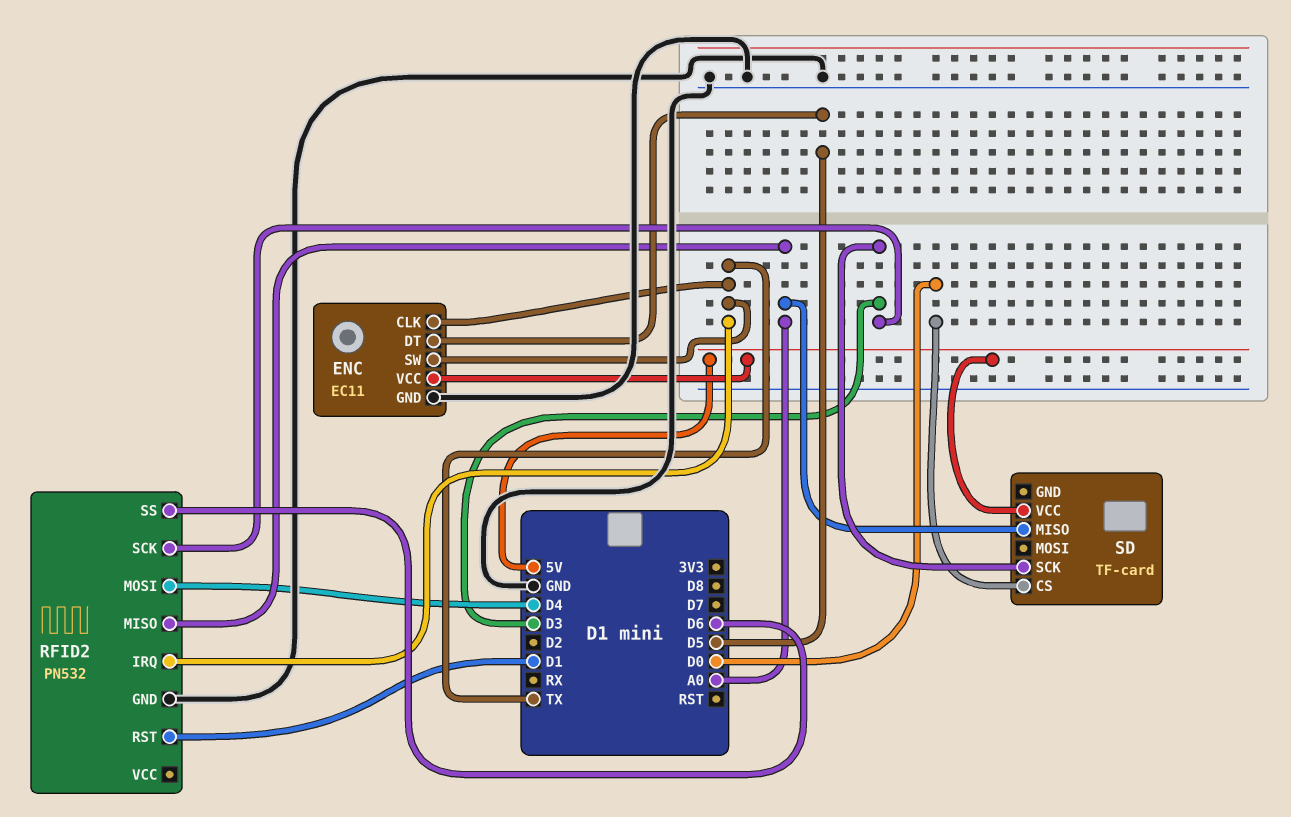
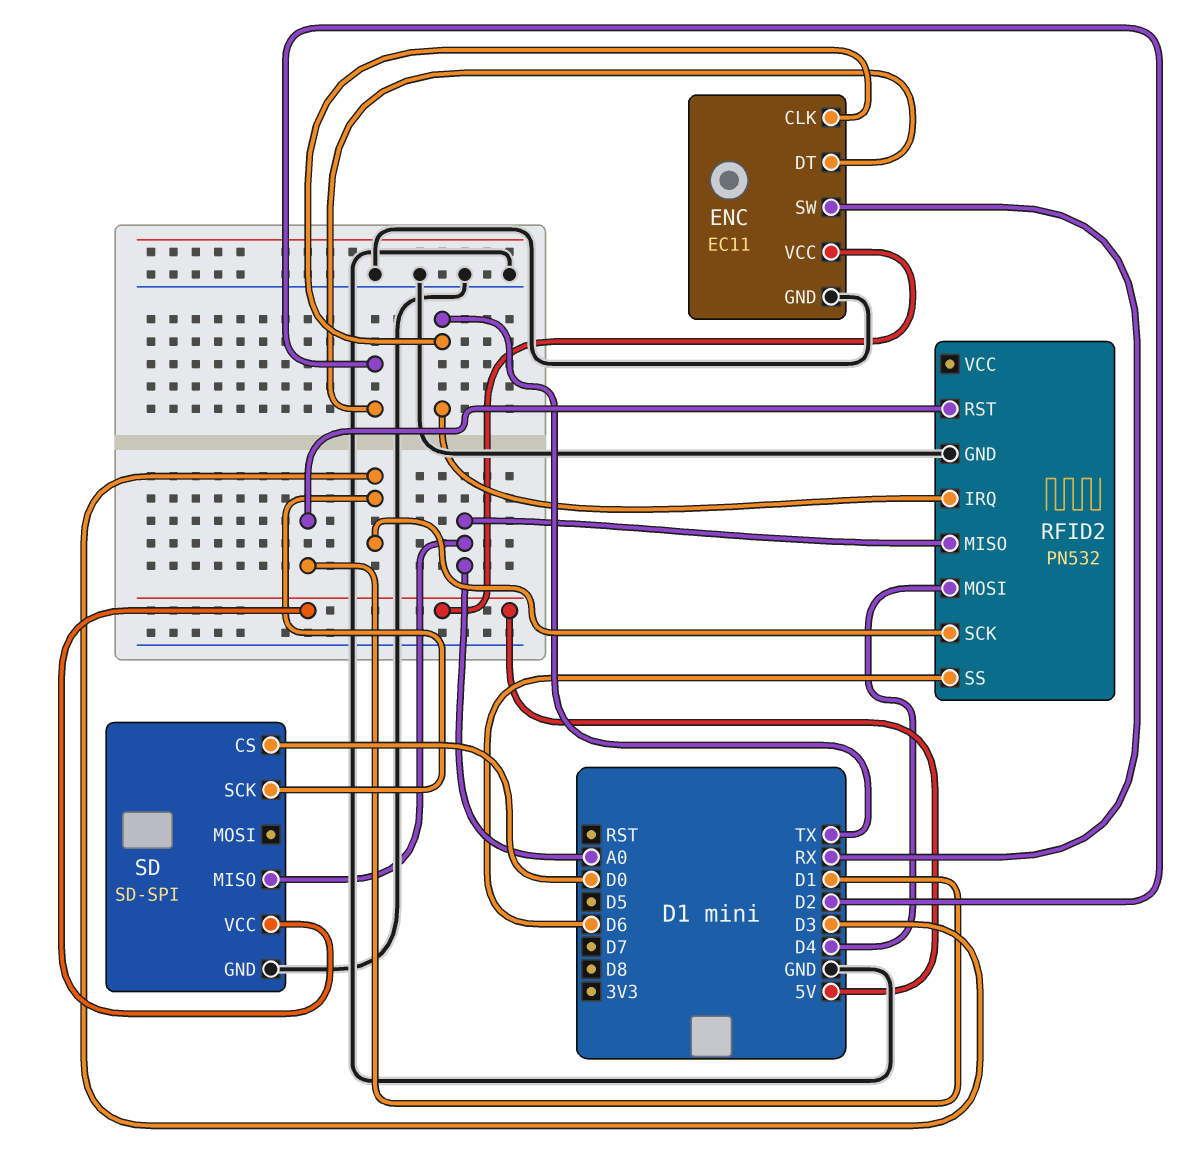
ENC pin DT: D5 -> D2
ENC pin SW: TX -> RX
SD: TF-card -> SD-SPI
SD pin GND: none -> GND

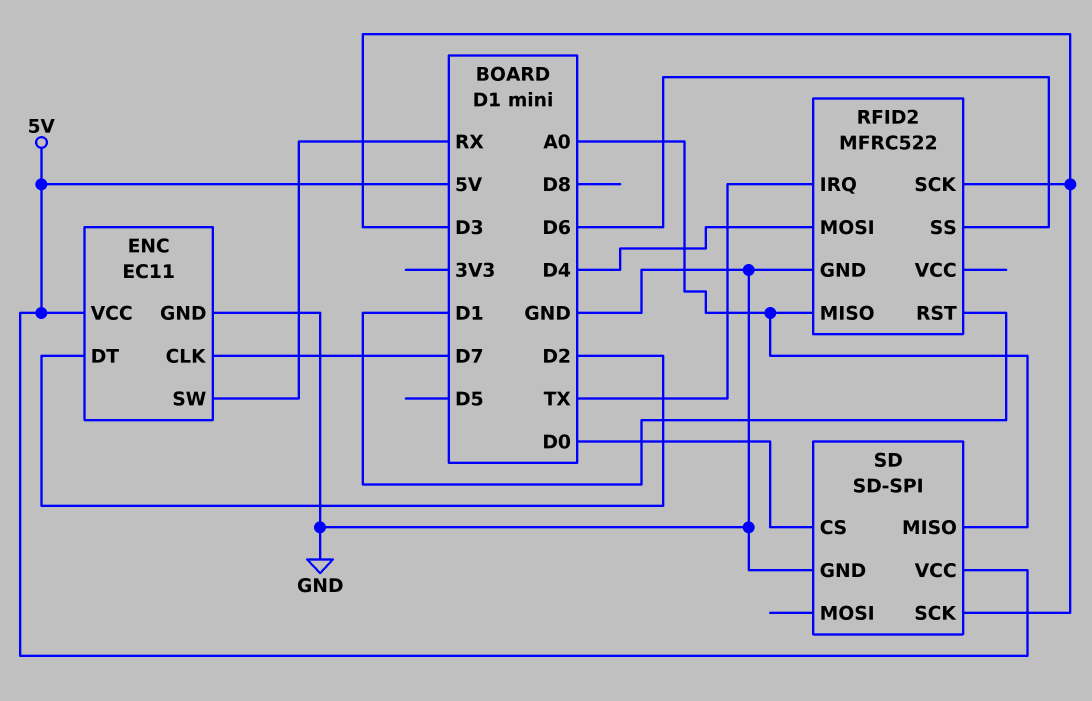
ENC pin CLK: TX -> D7
RFID2: PN532 -> MFRC522

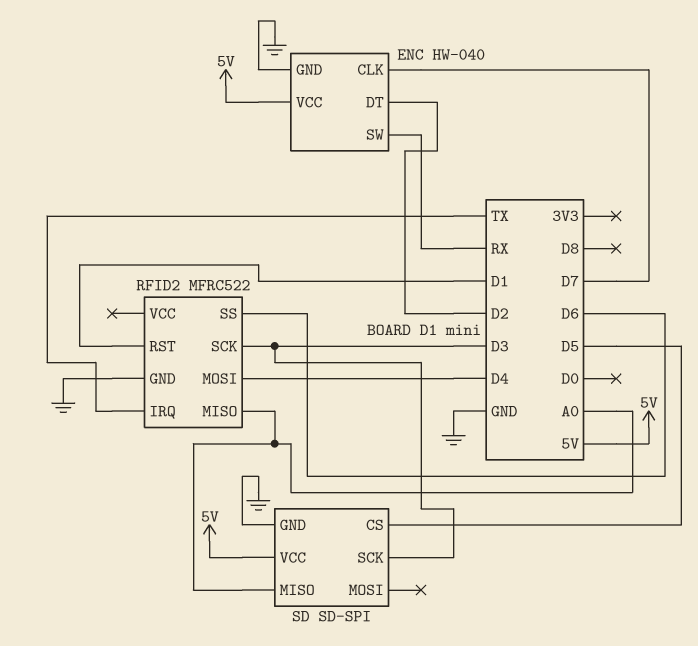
ENC: EC11 -> HW-040
SD pin CS: D0 -> D5

